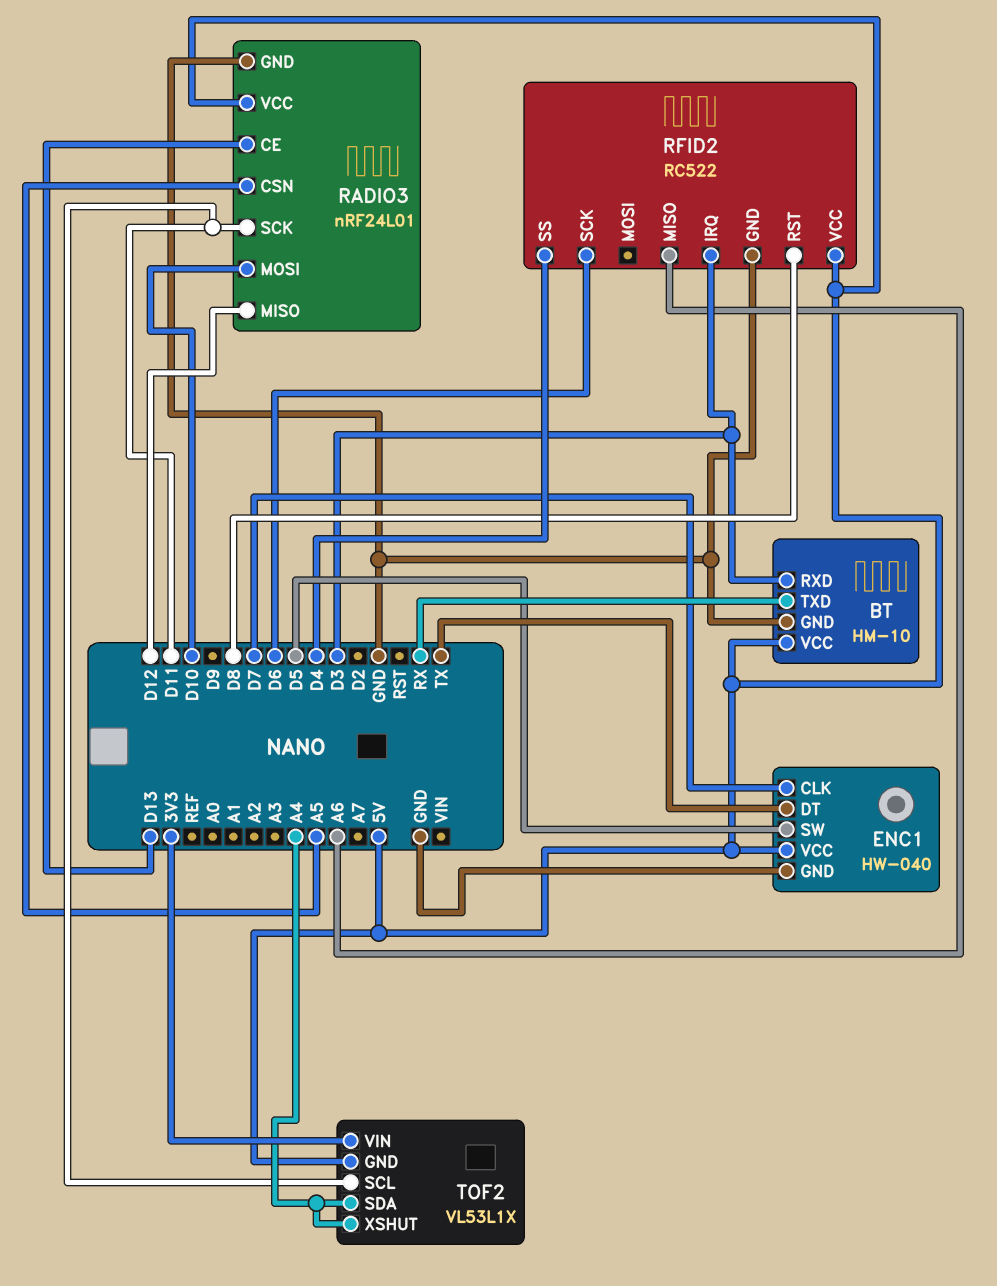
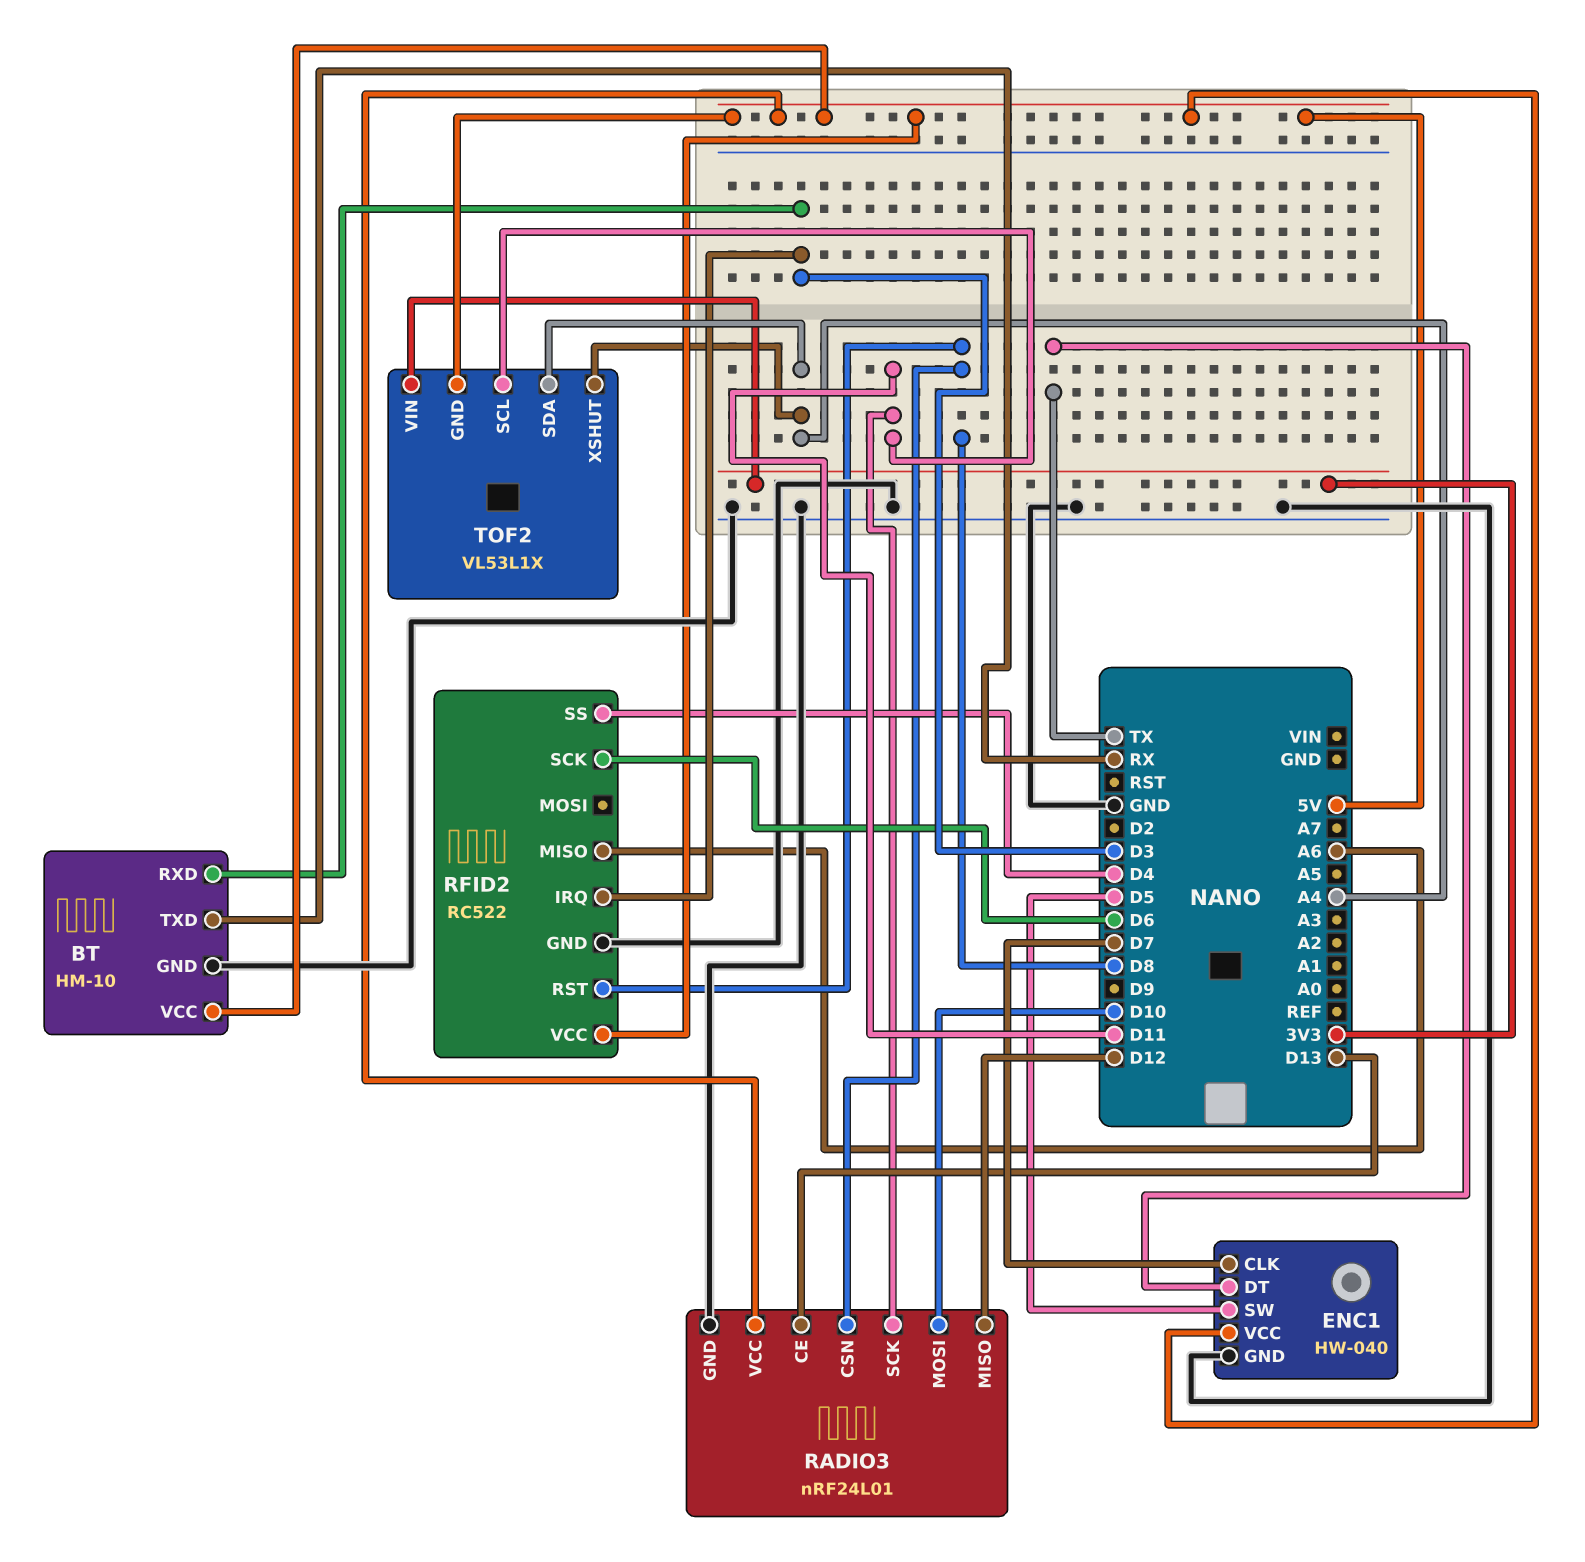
RADIO3 pin CSN: A5 -> D8

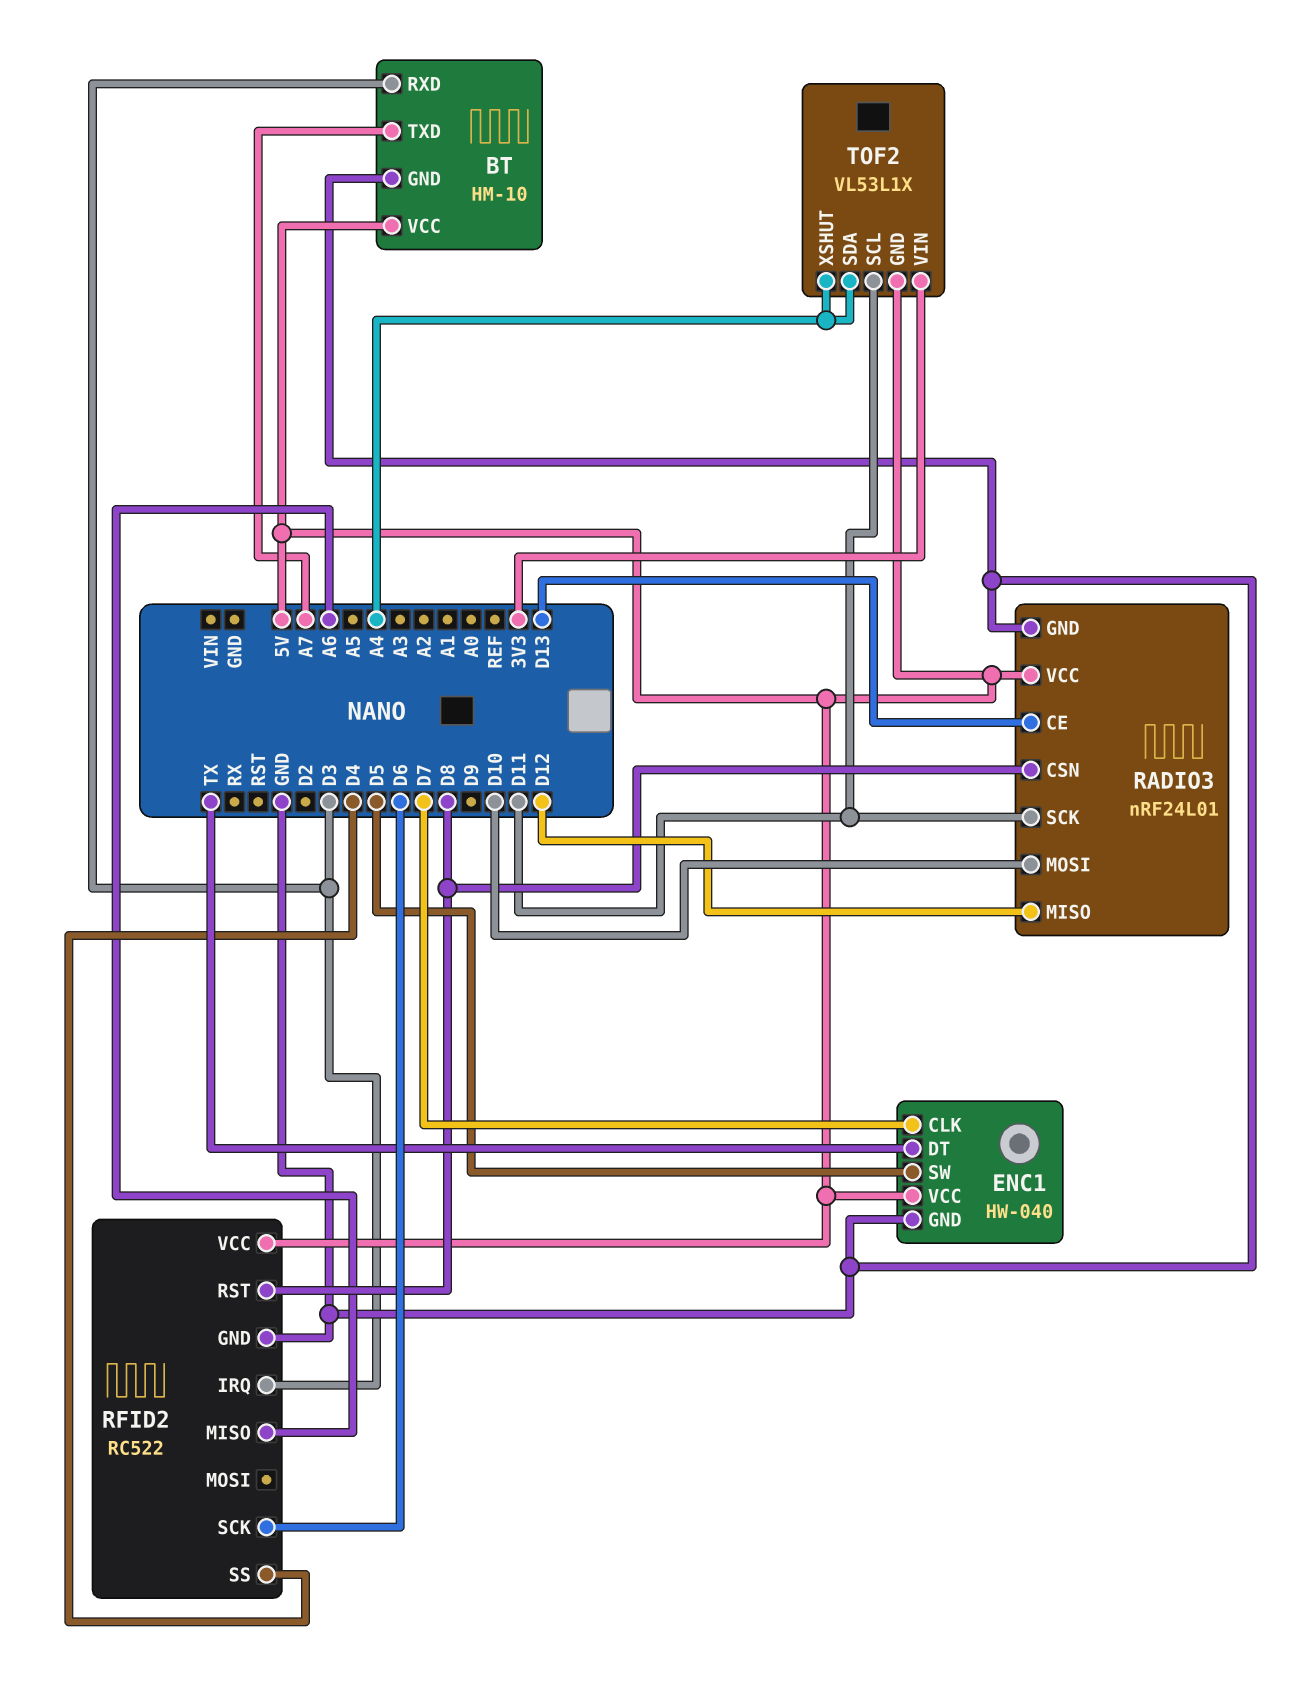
BT pin TXD: RX -> A7

